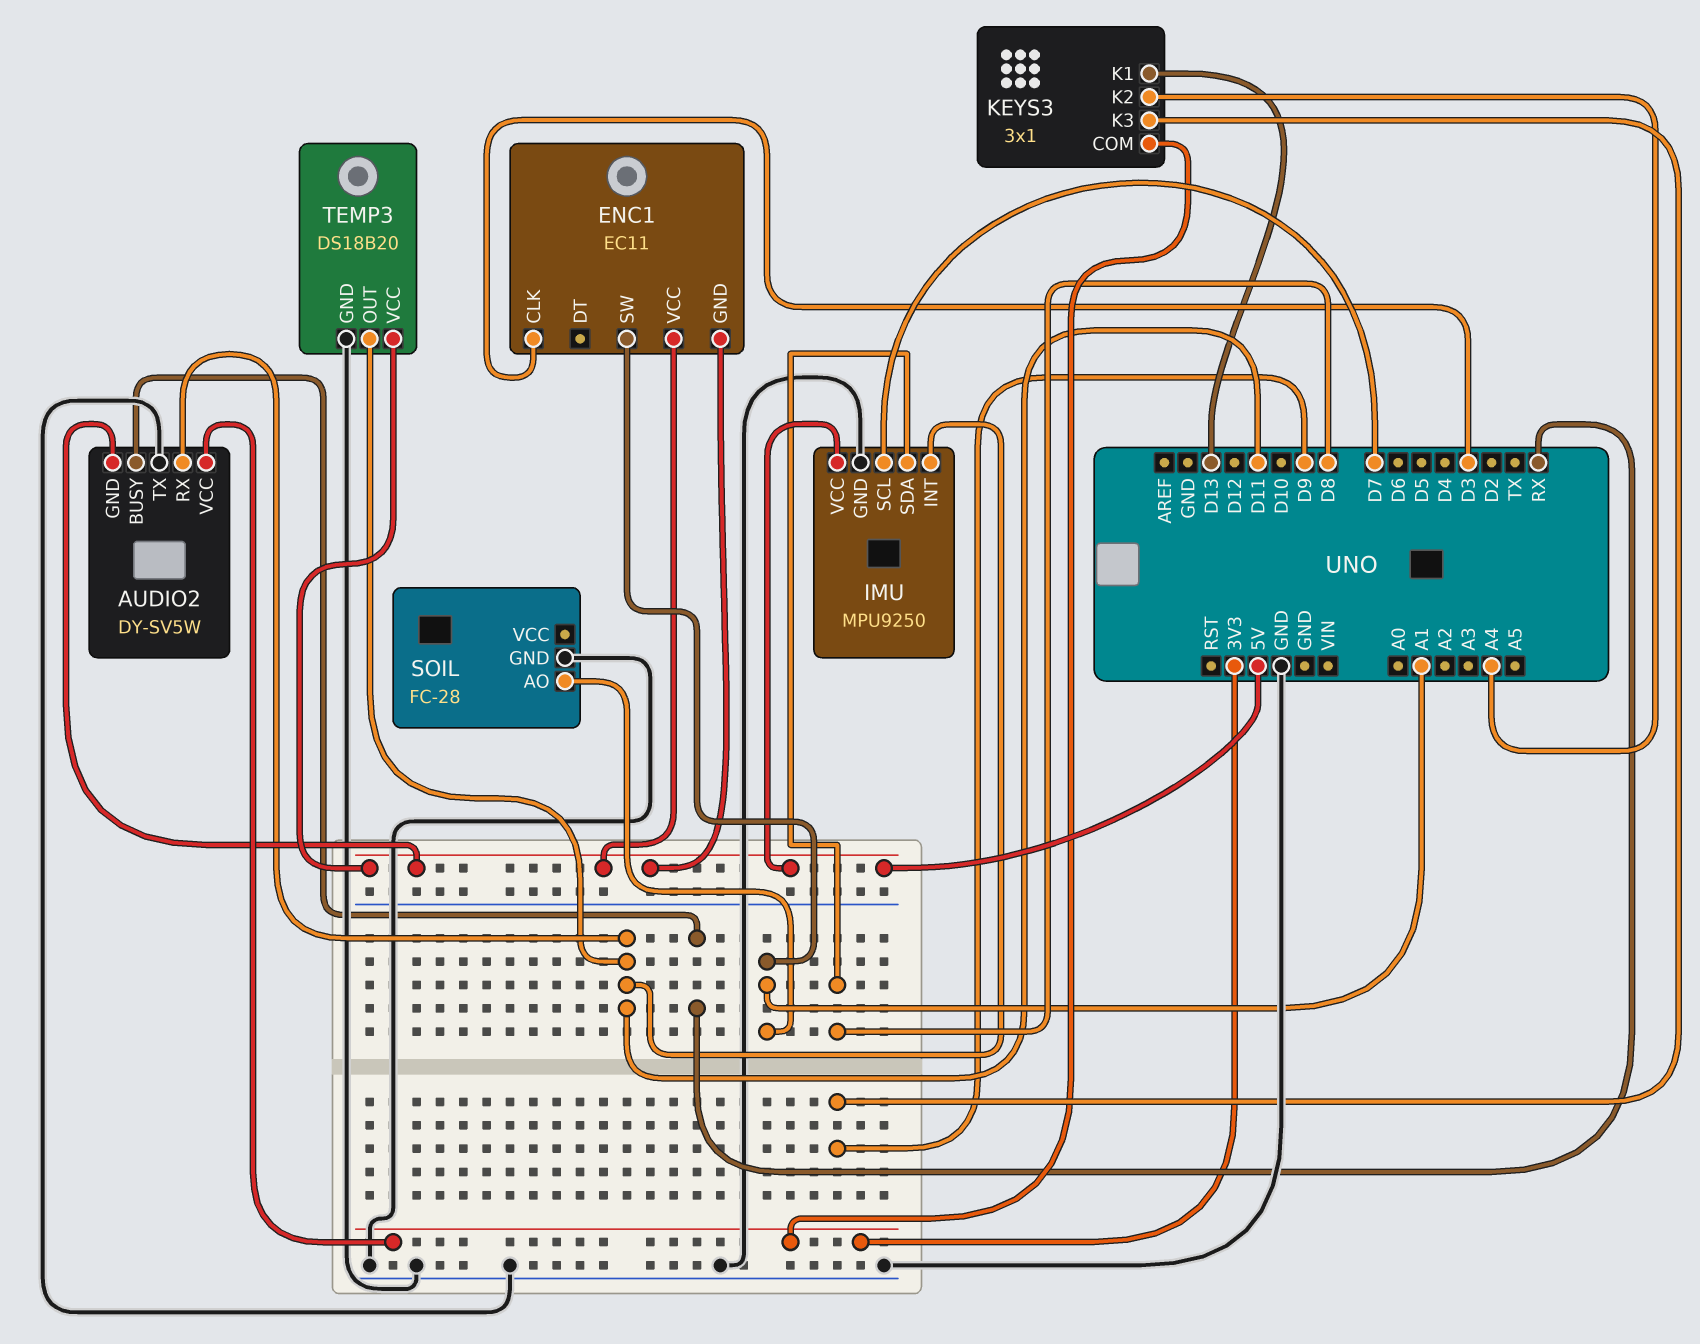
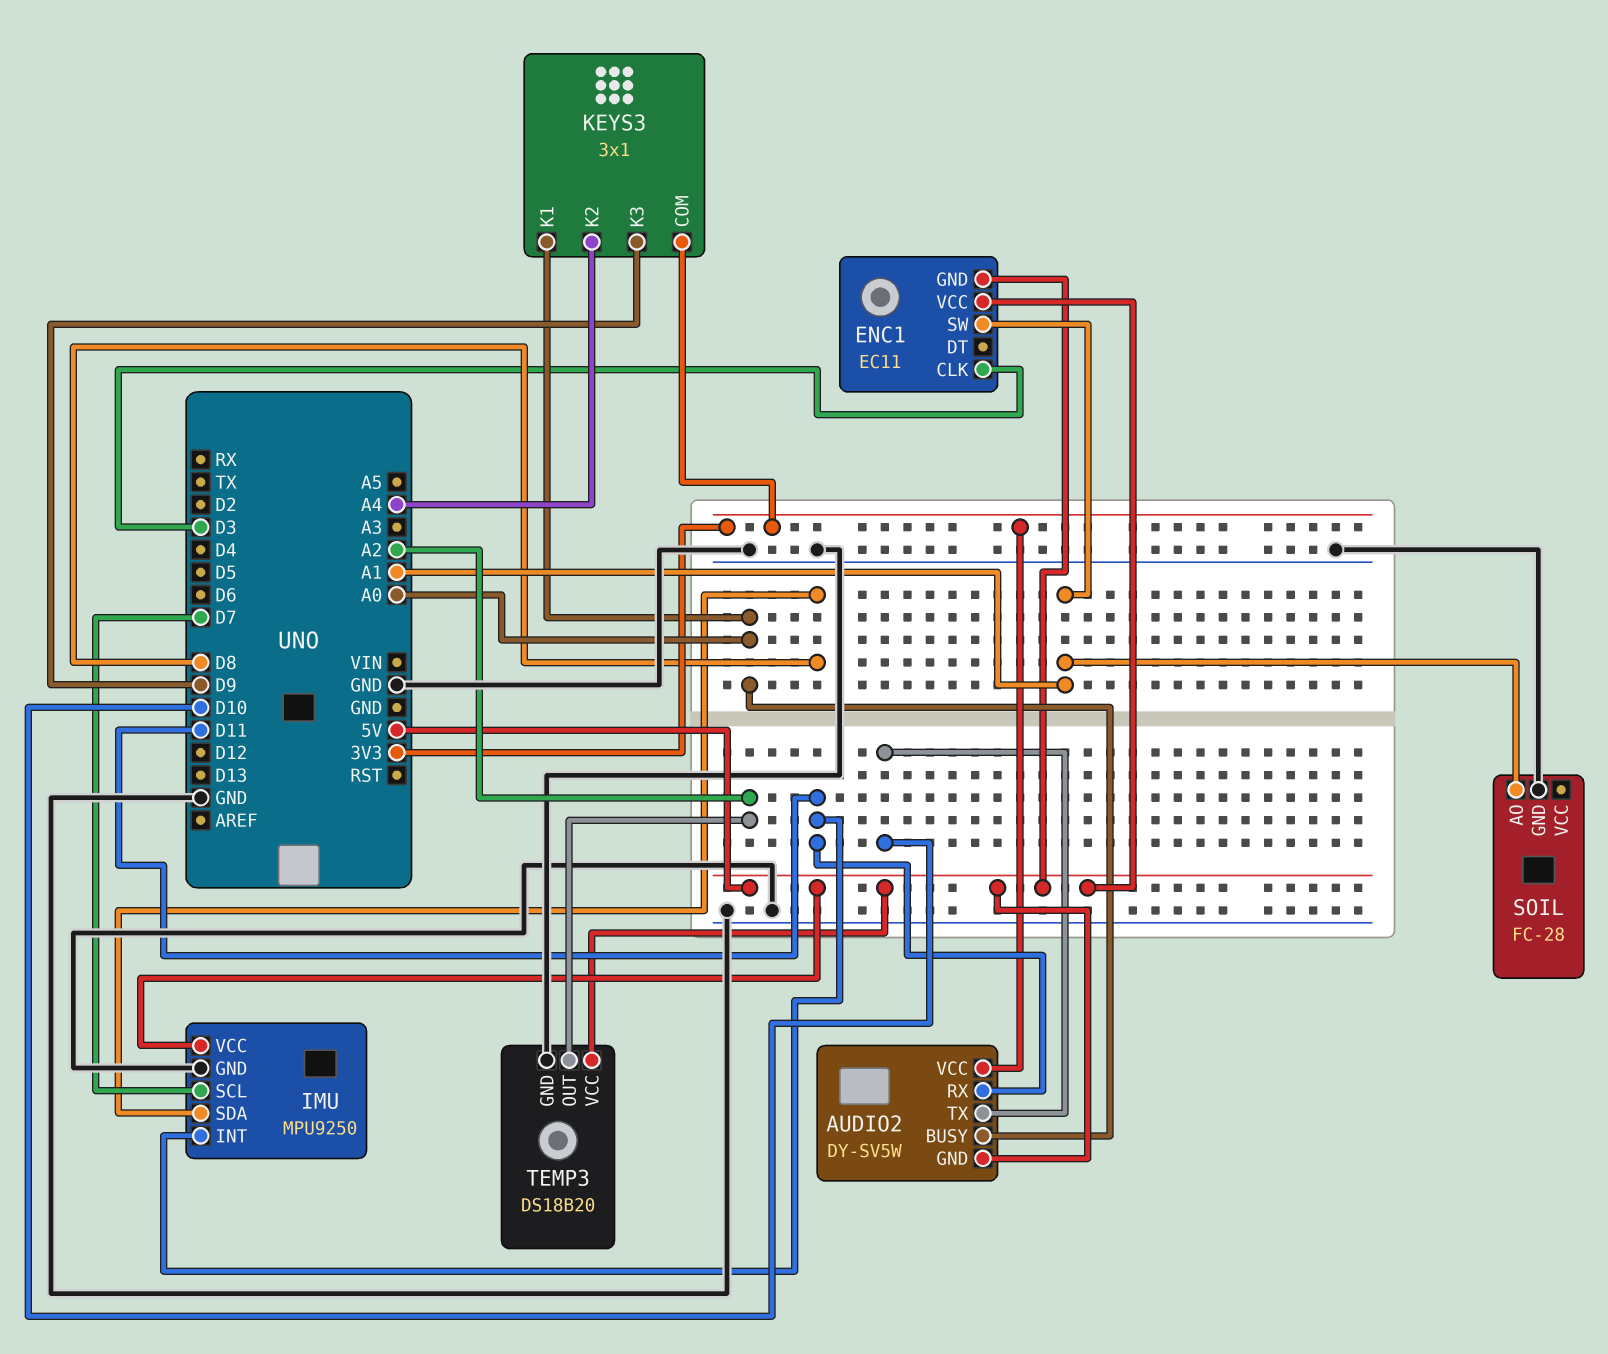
AUDIO2 pin BUSY: RX -> A0
AUDIO2 pin TX: GND -> D10
KEYS3 pin K1: D13 -> A0
TEMP3 pin OUT: D11 -> A2

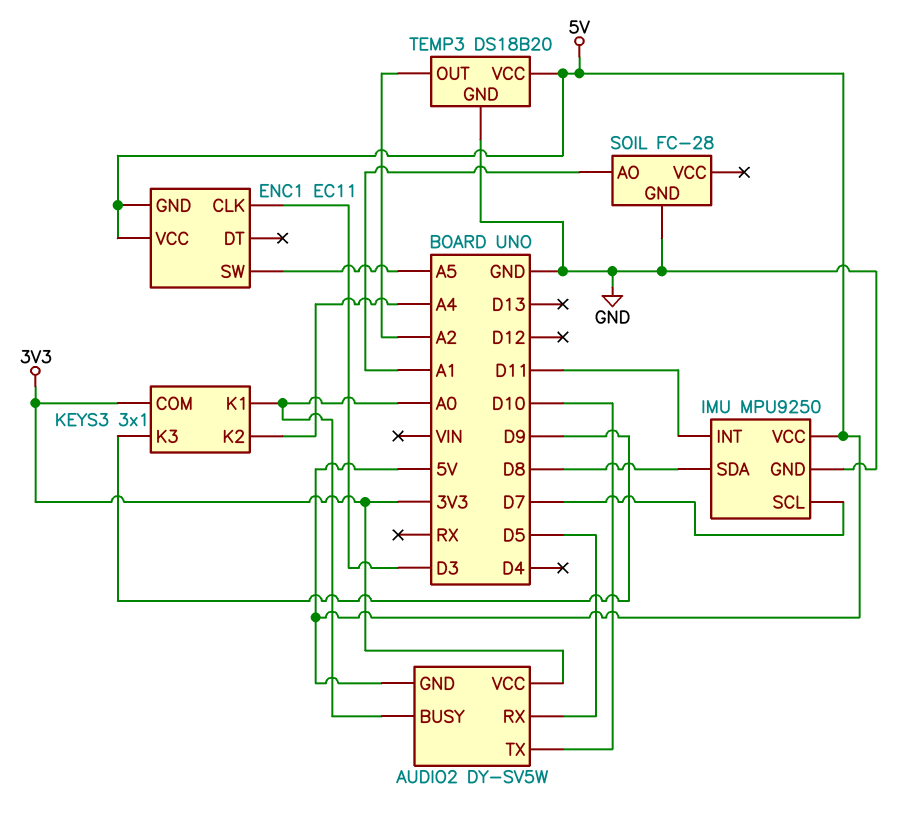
AUDIO2 pin RX: D11 -> D5
ENC1 pin SW: A1 -> A5

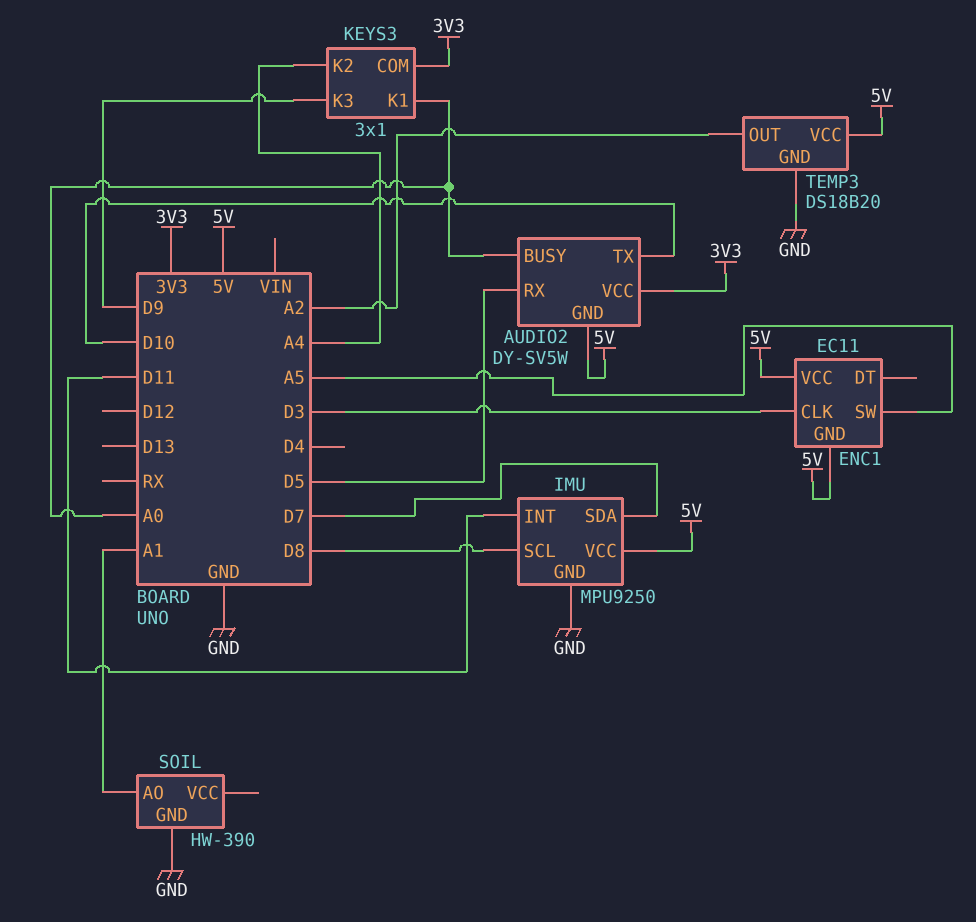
IMU pin SCL: D7 -> D8
IMU pin SDA: D8 -> D7
SOIL: FC-28 -> HW-390

